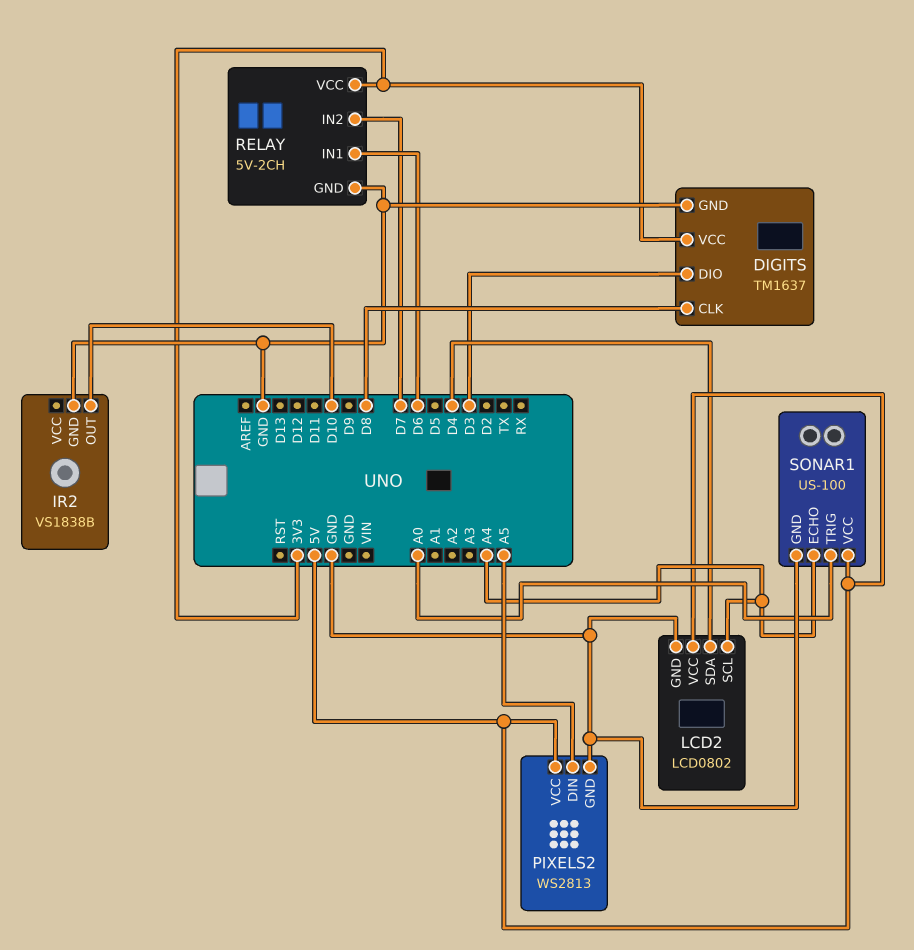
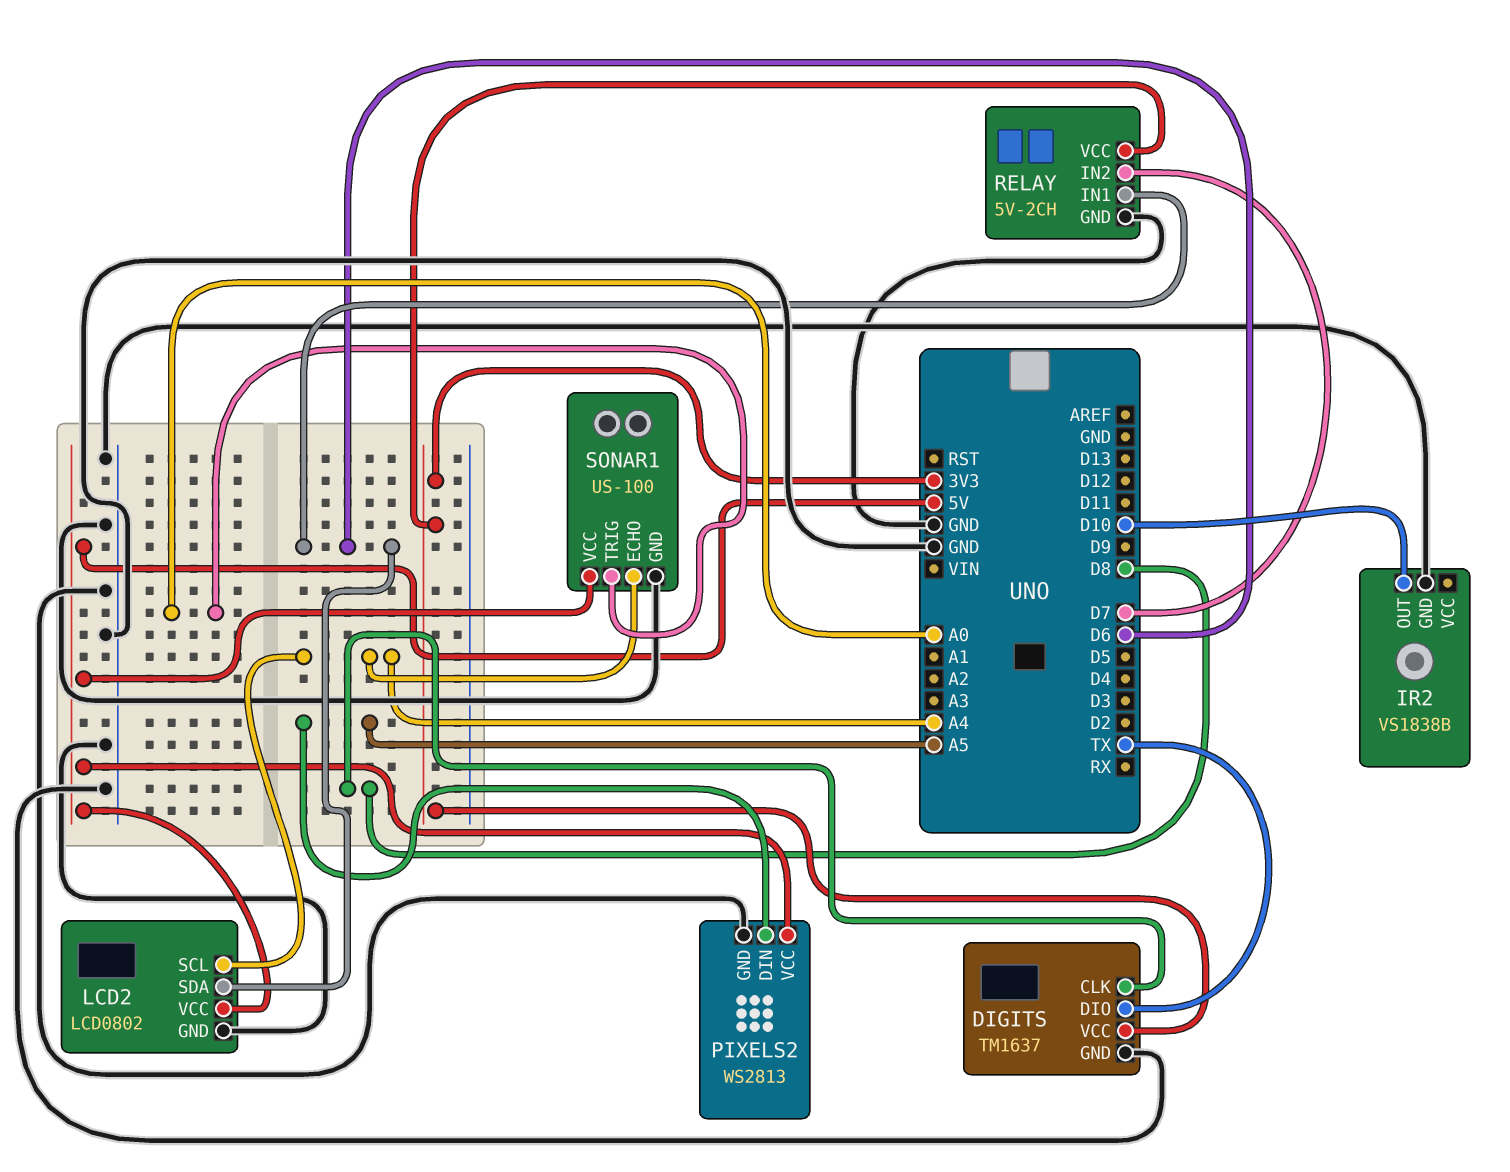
DIGITS pin DIO: D3 -> TX
LCD2 pin SDA: D4 -> D6

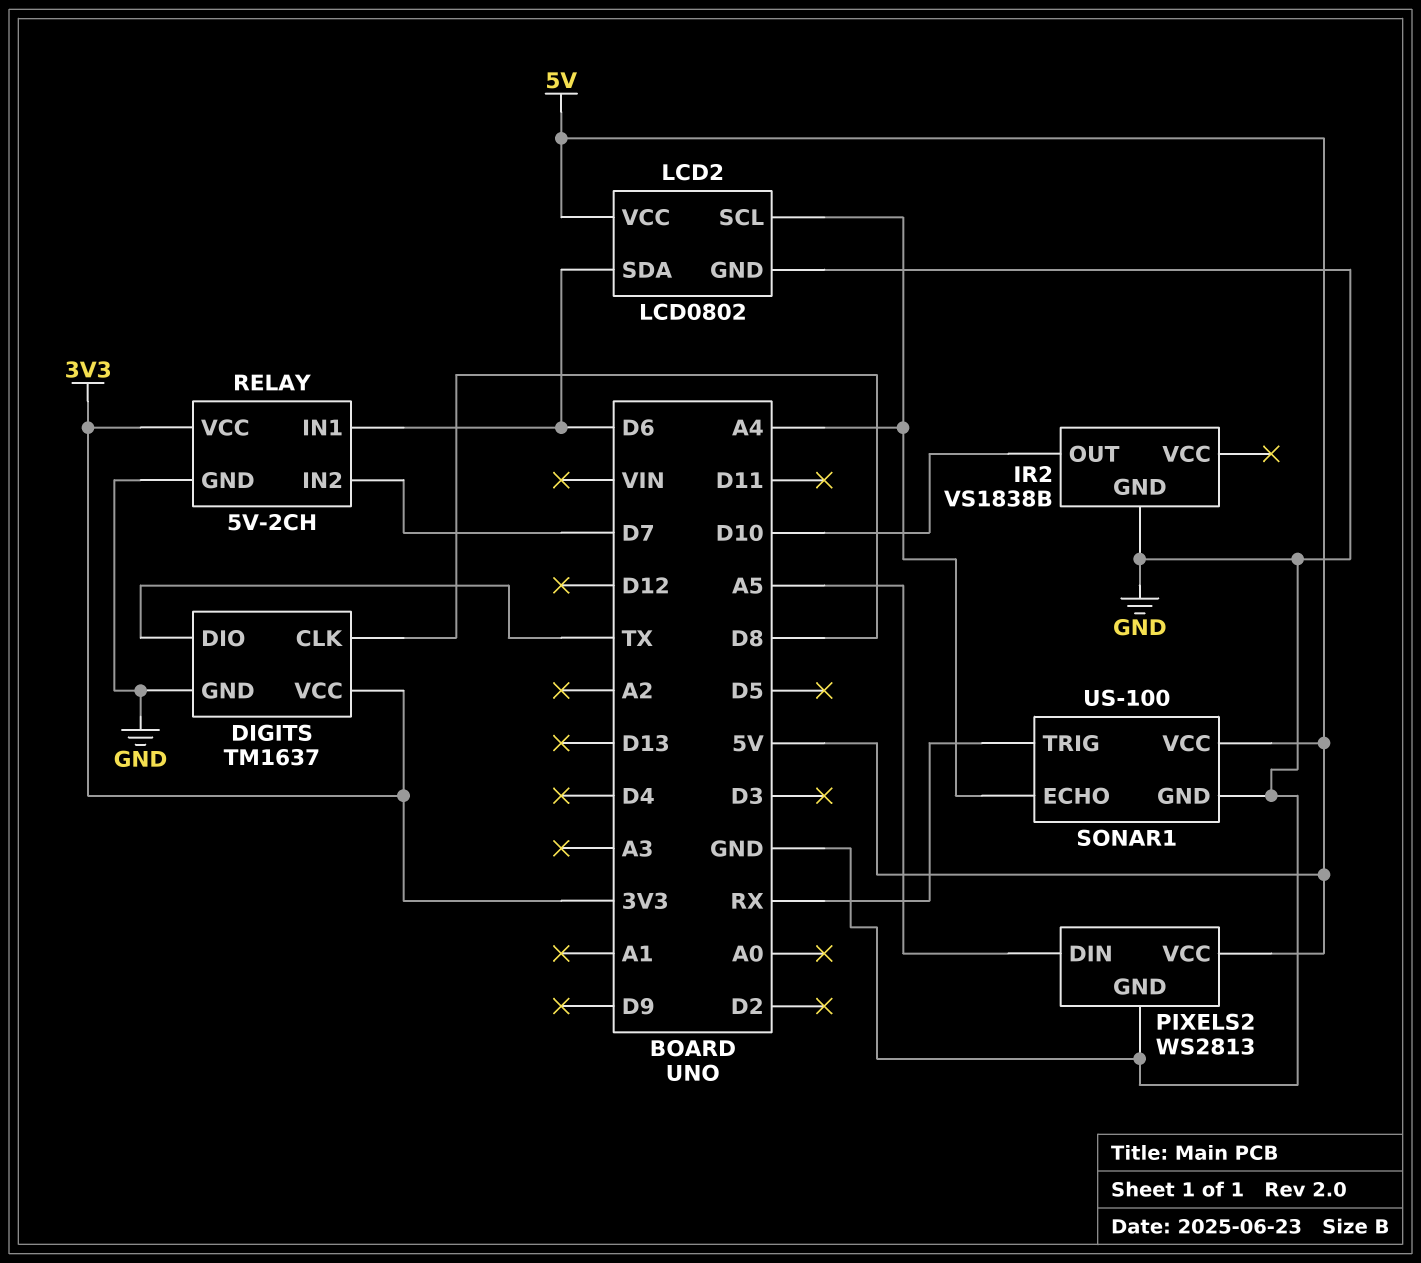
SONAR1 pin TRIG: A0 -> RX

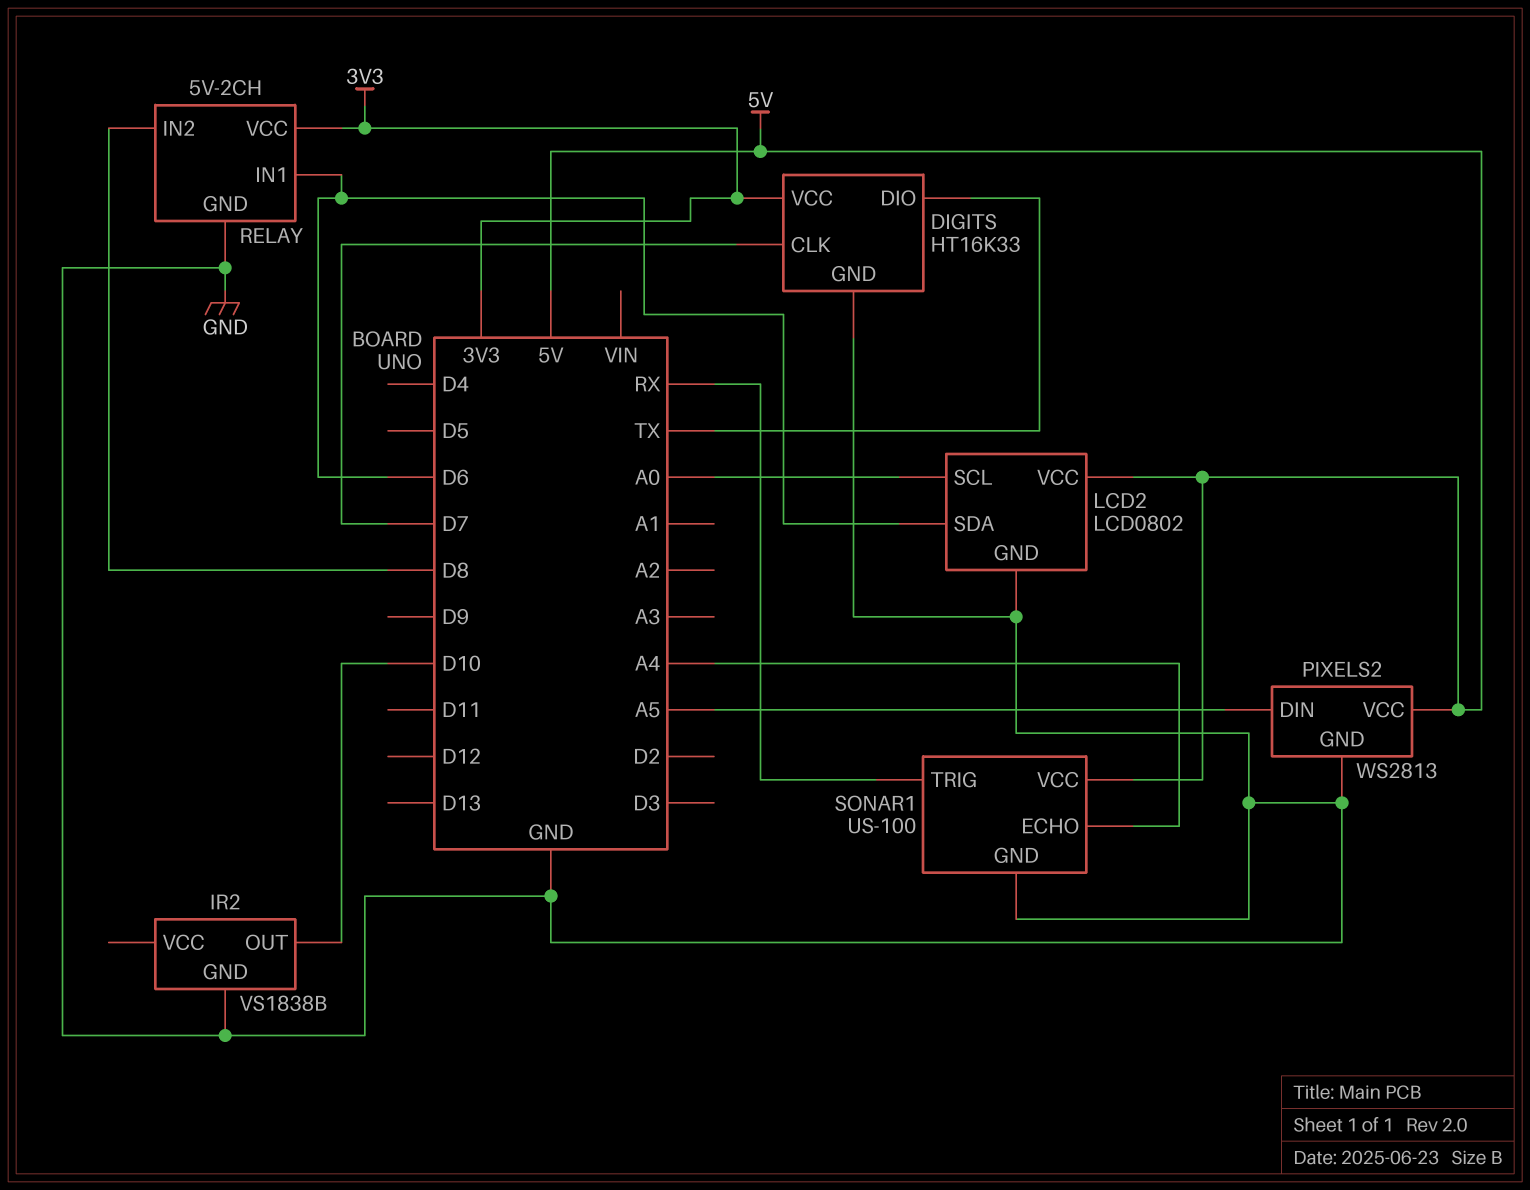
DIGITS: TM1637 -> HT16K33
DIGITS pin CLK: D8 -> D7
LCD2 pin SCL: A4 -> A0
RELAY pin IN2: D7 -> D8

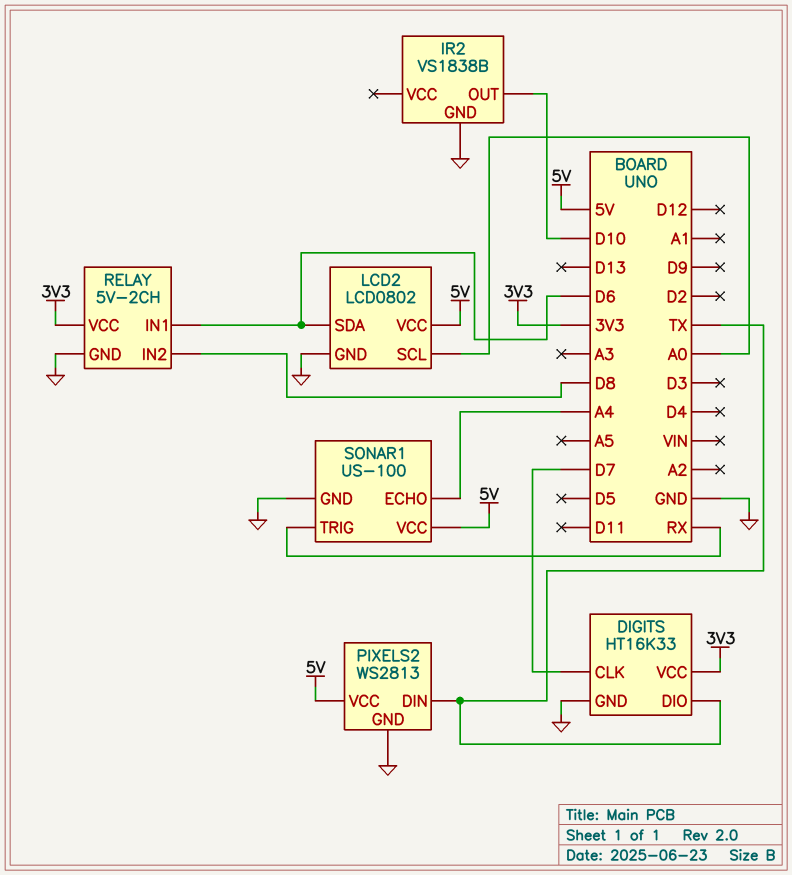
PIXELS2 pin DIN: A5 -> TX

